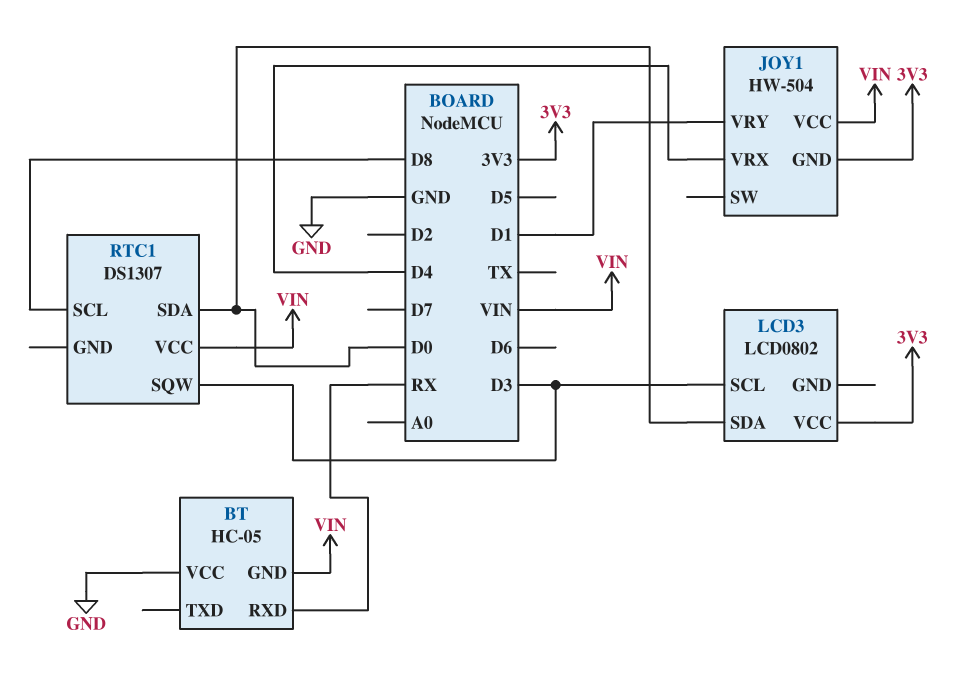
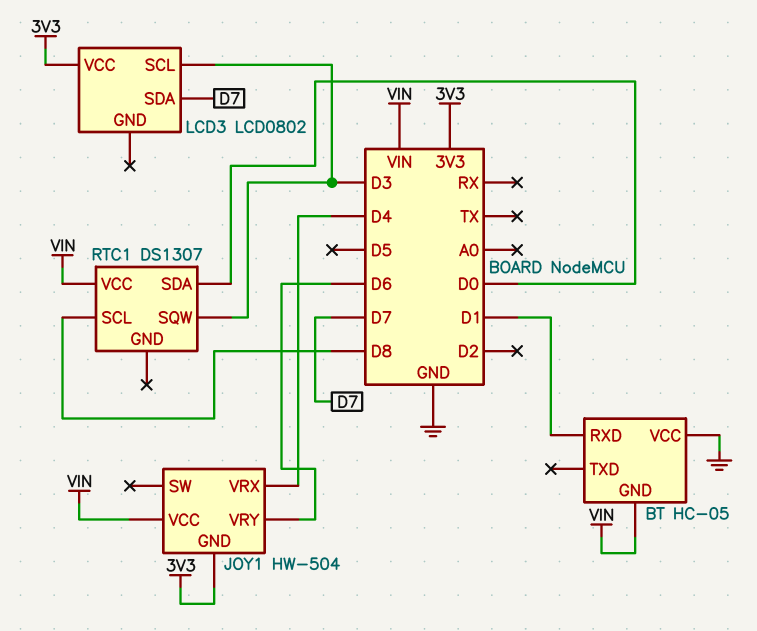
BT pin RXD: RX -> D1
JOY1 pin VRY: D1 -> D6
LCD3 pin SDA: D0 -> D7

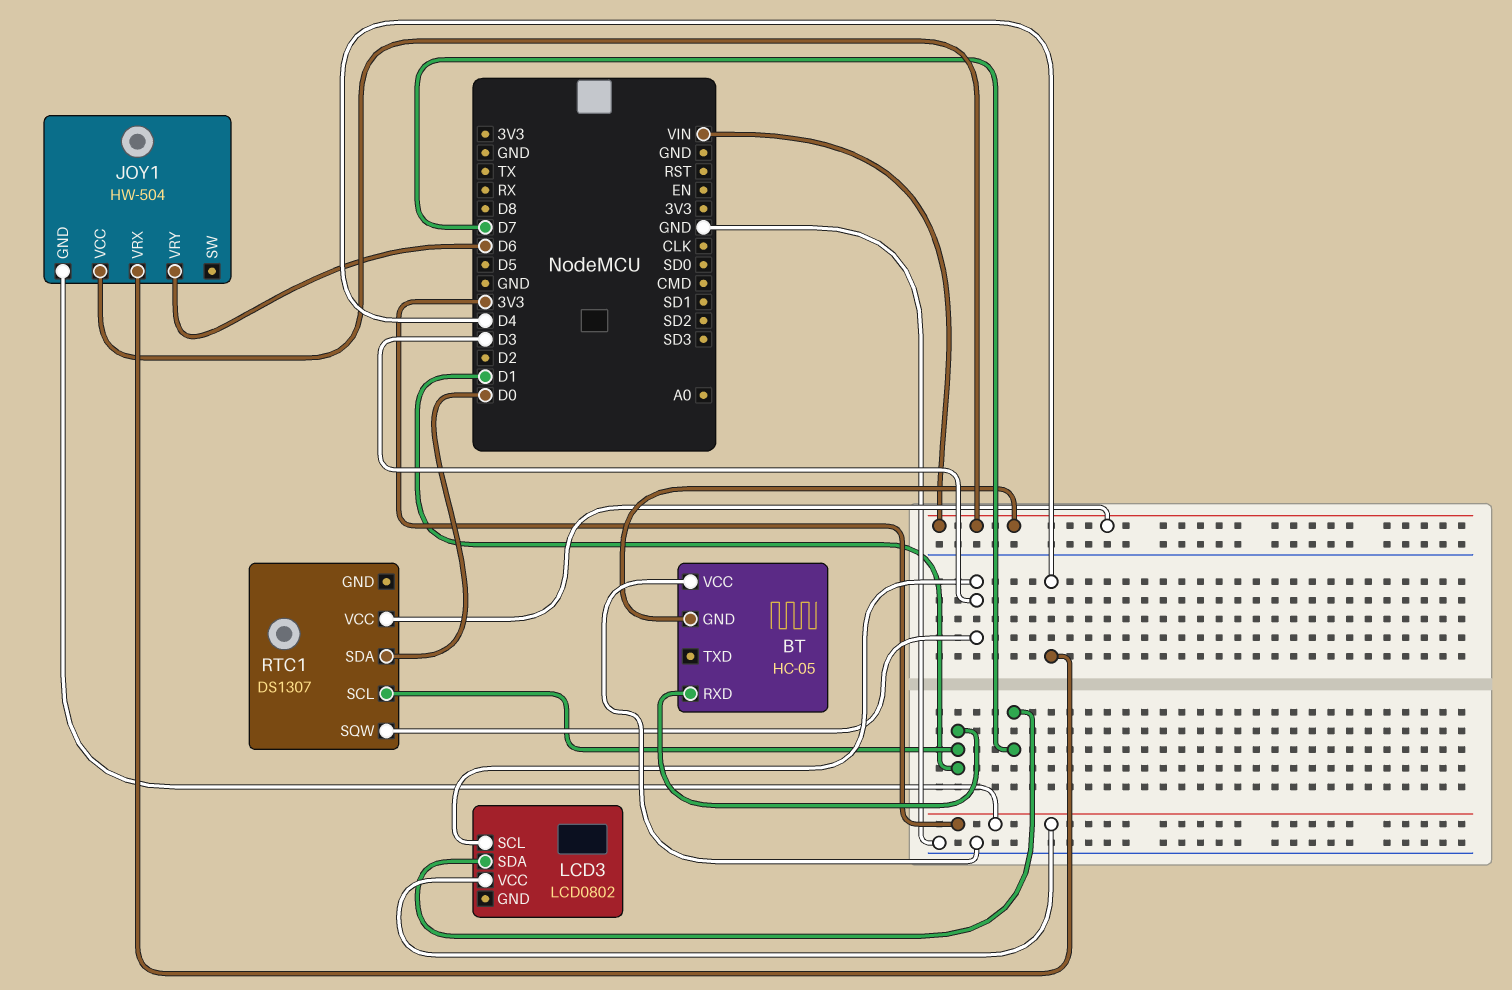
RTC1 pin SCL: D8 -> D1

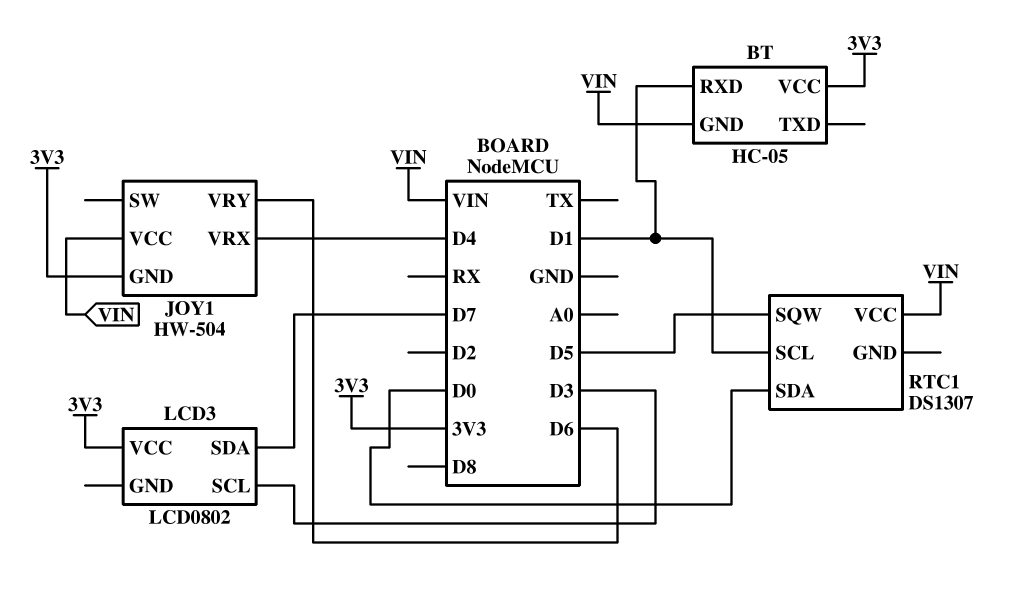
BT pin VCC: GND -> 3V3
RTC1 pin SQW: D3 -> D5

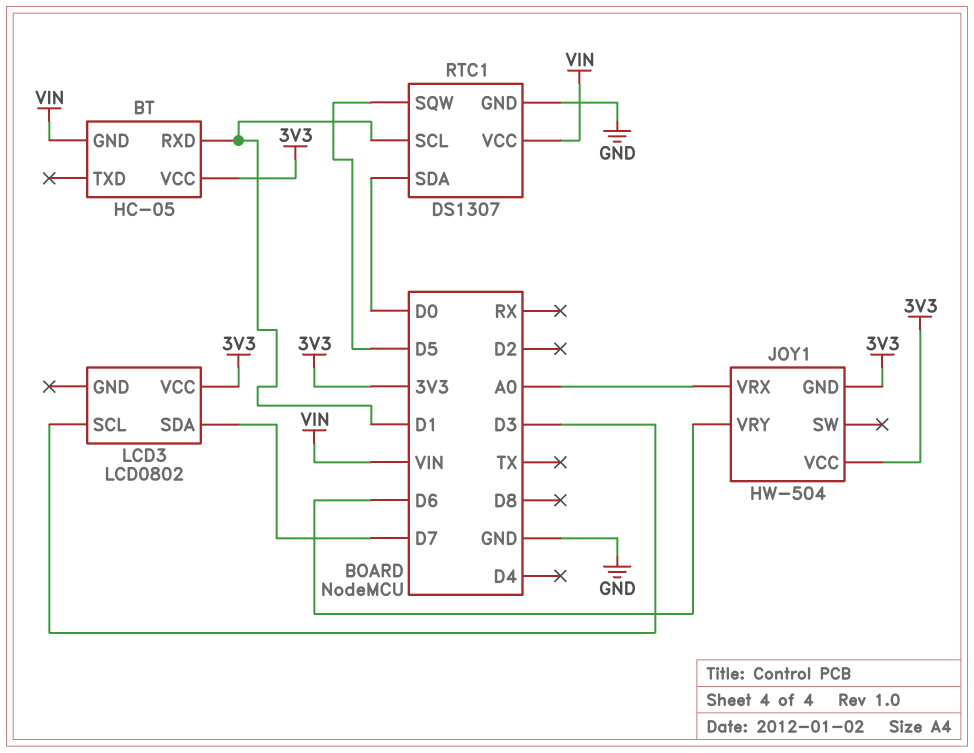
JOY1 pin VCC: VIN -> 3V3
JOY1 pin VRX: D4 -> A0
RTC1 pin GND: none -> GND

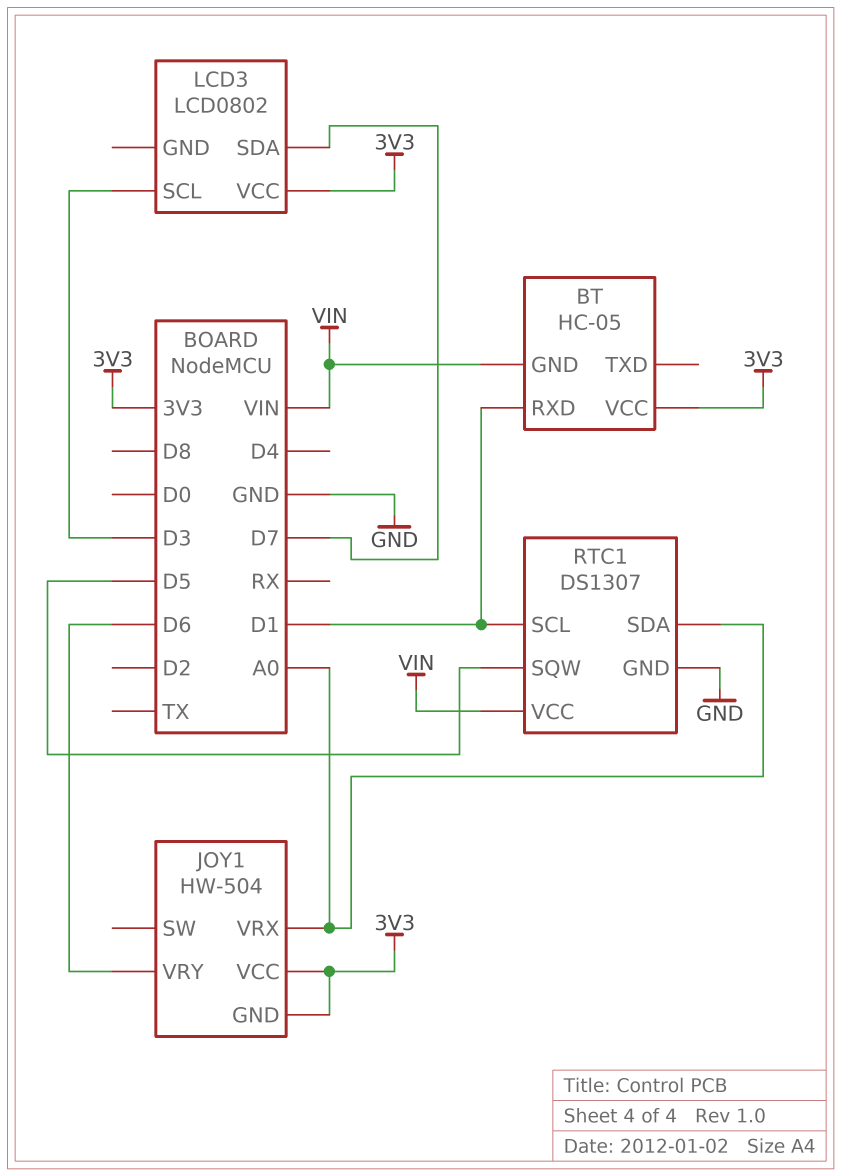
RTC1 pin SDA: D0 -> A0

